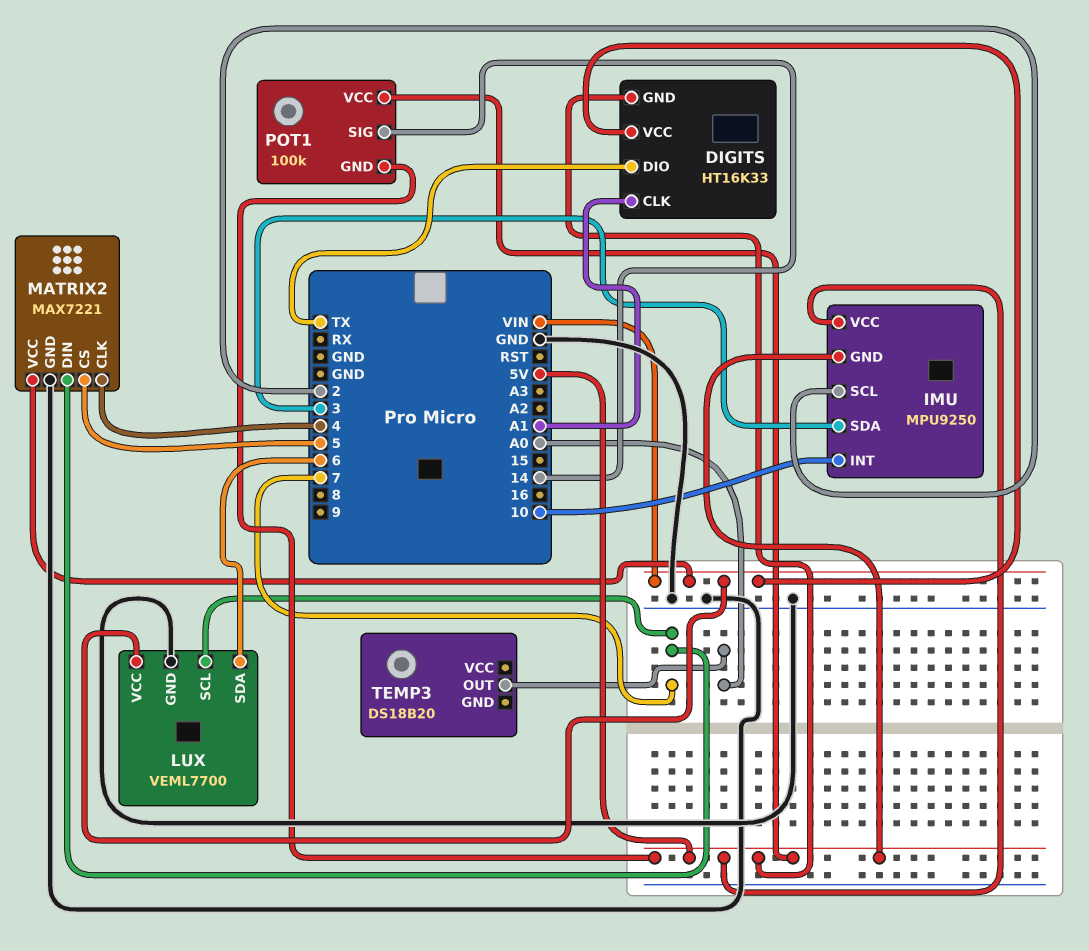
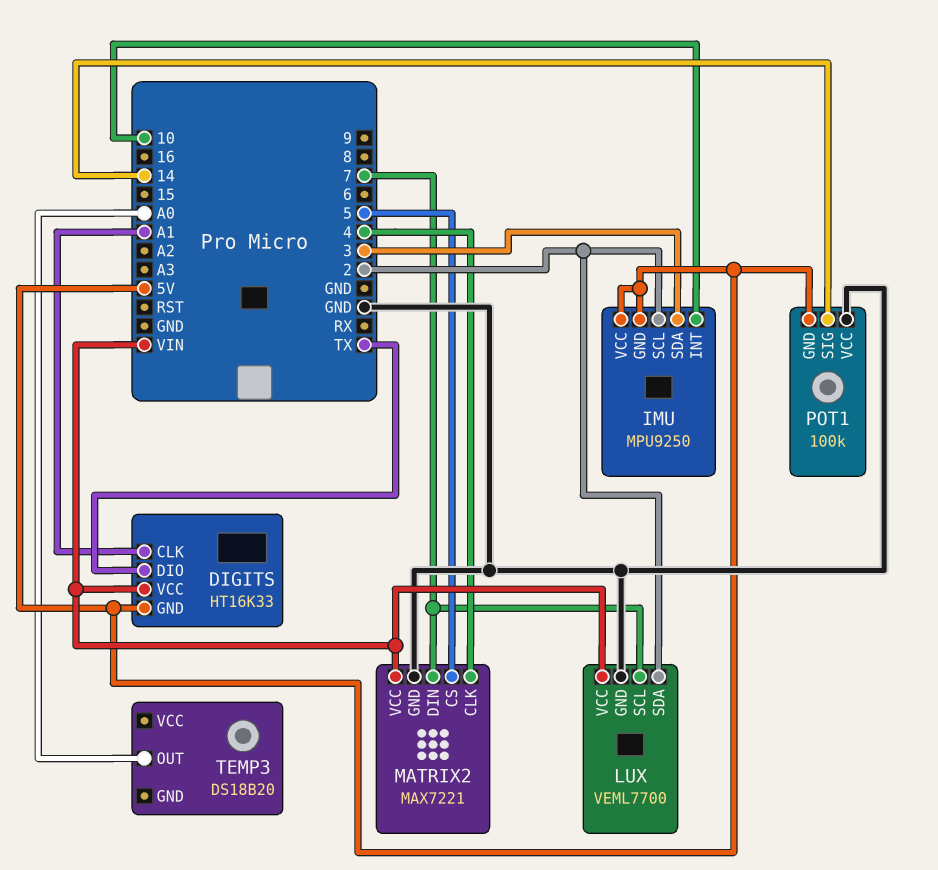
LUX pin SDA: 6 -> 2
POT1 pin VCC: 5V -> GND

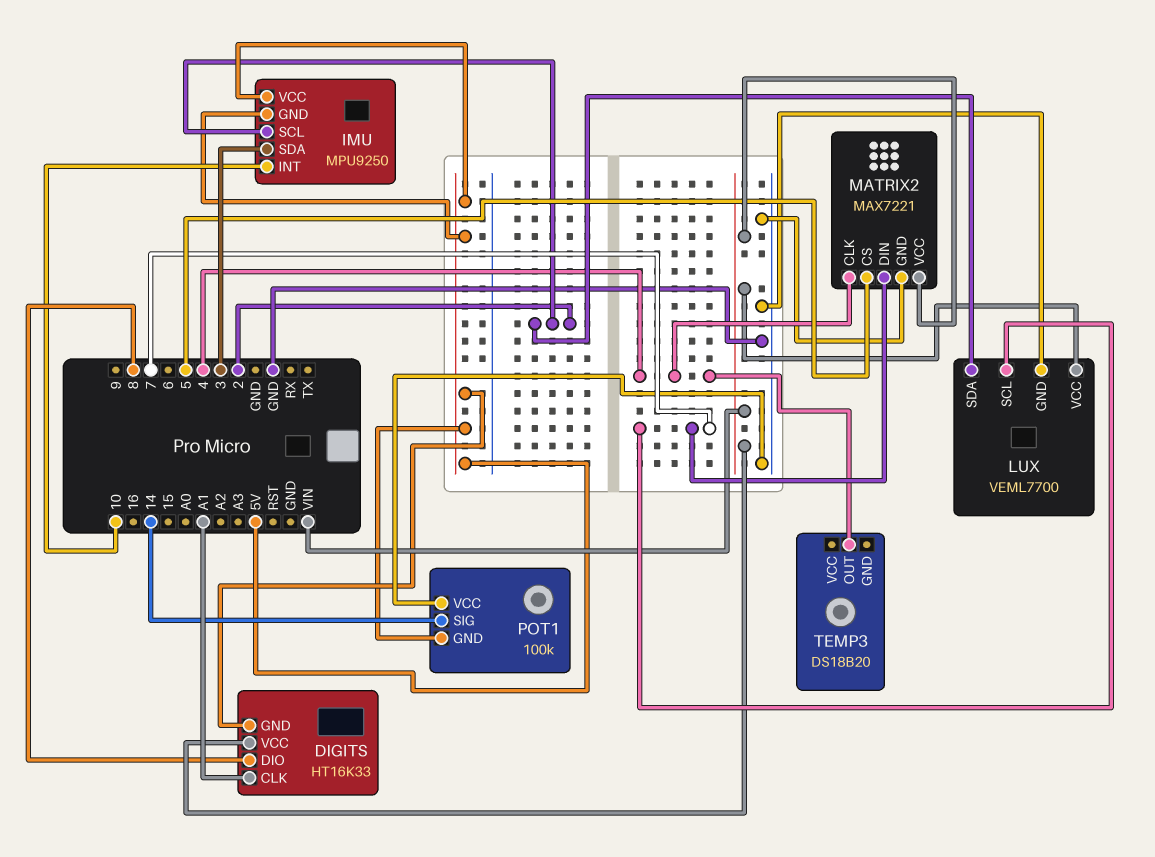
DIGITS pin DIO: TX -> 8
TEMP3 pin OUT: A0 -> 4

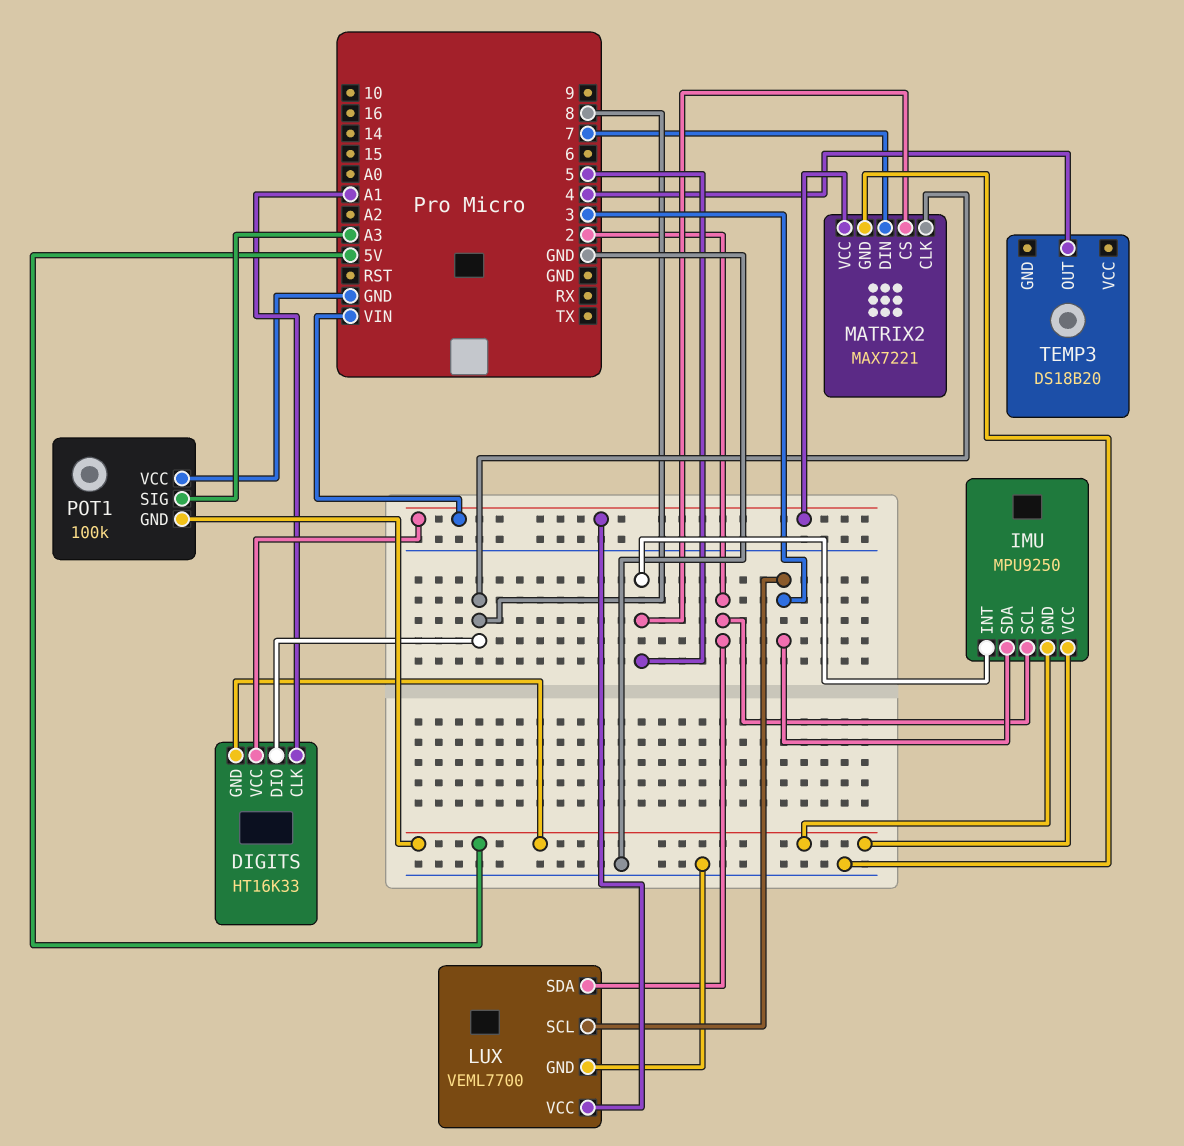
IMU pin INT: 10 -> 5
LUX pin SCL: 7 -> 3
MATRIX2 pin CLK: 4 -> 8
POT1 pin SIG: 14 -> A3

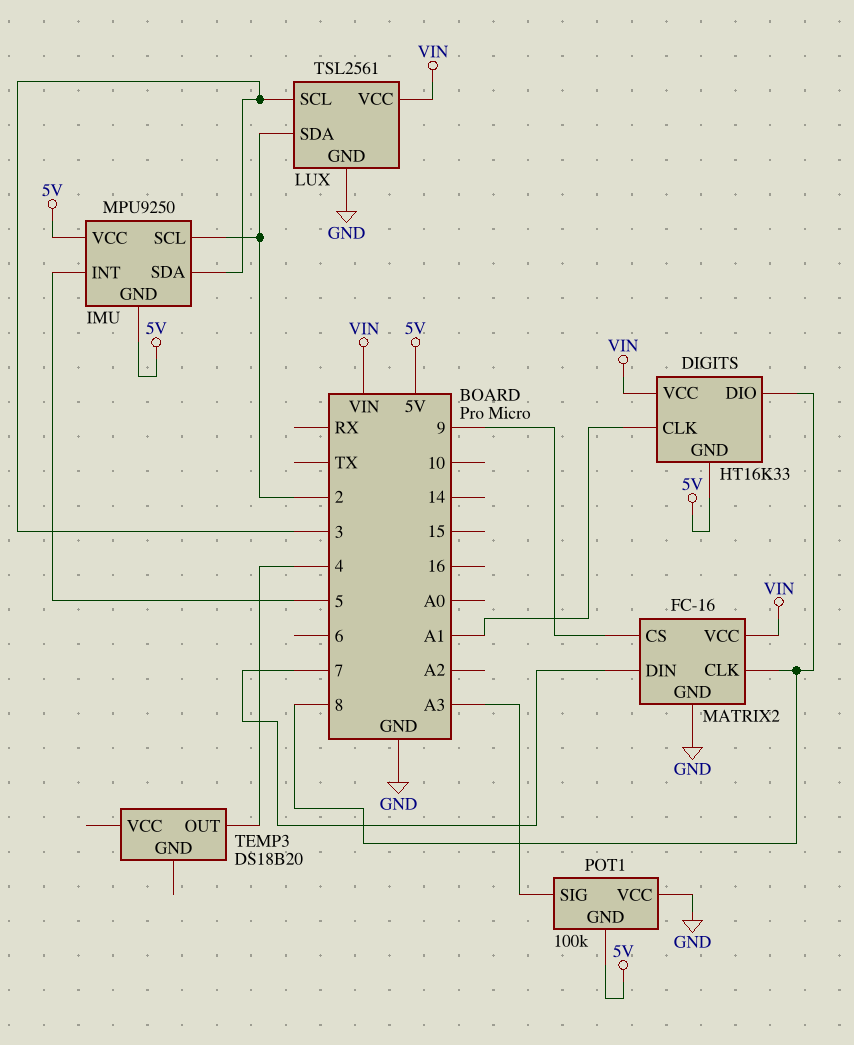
LUX: VEML7700 -> TSL2561
MATRIX2: MAX7221 -> FC-16
MATRIX2 pin CS: 5 -> 9

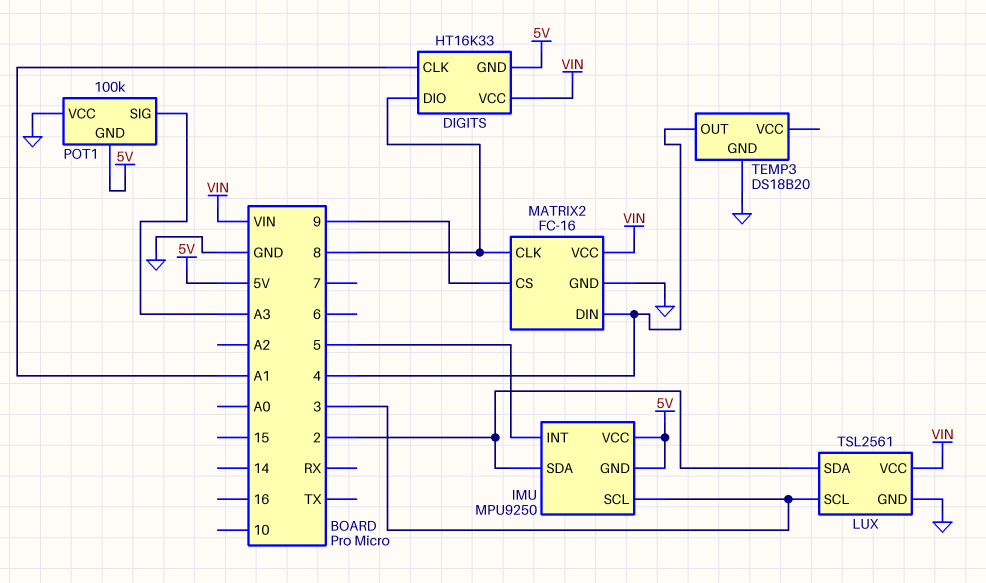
IMU pin SCL: 2 -> 3
IMU pin SDA: 3 -> 2
MATRIX2 pin DIN: 7 -> 4
TEMP3 pin GND: none -> GND

